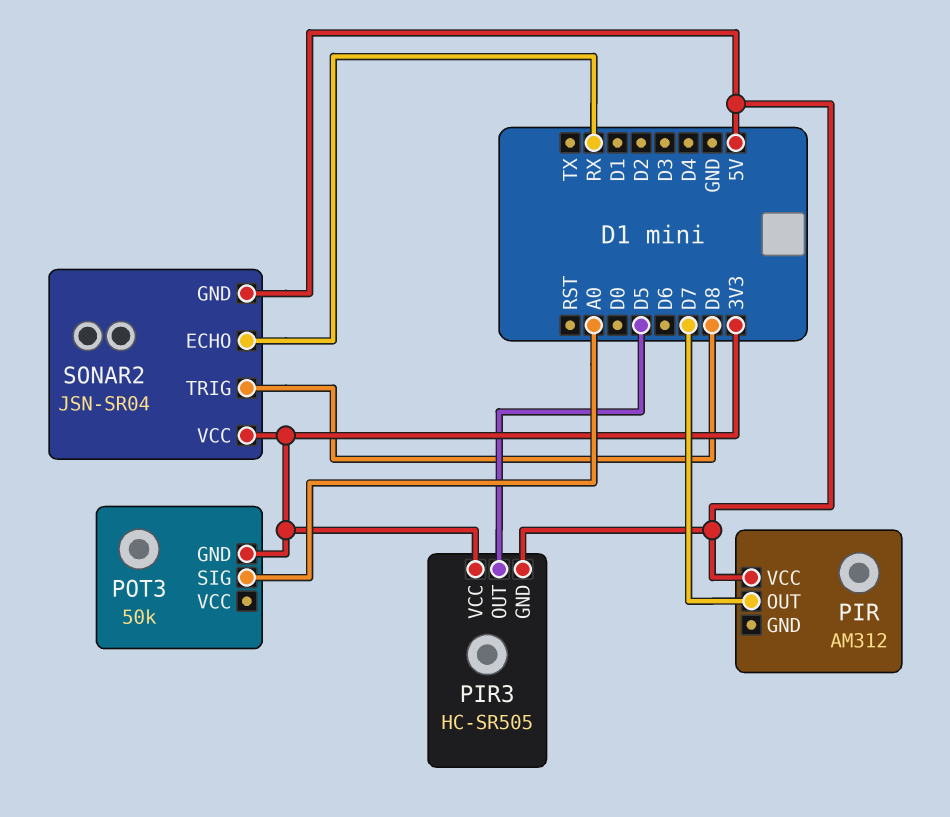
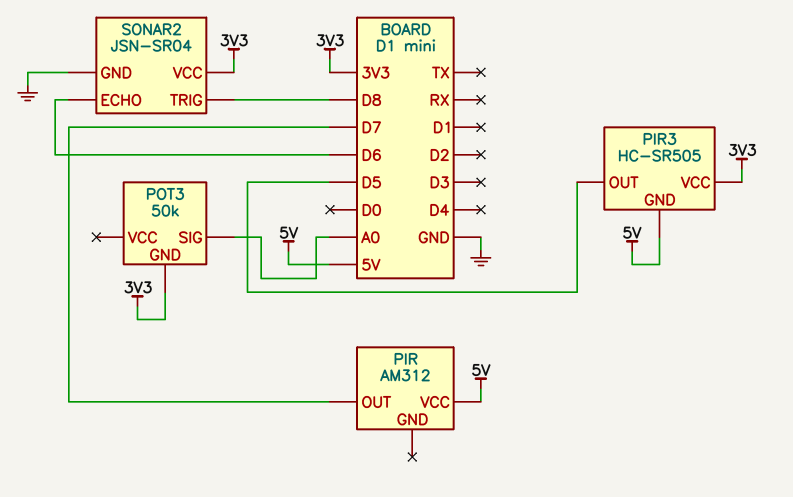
SONAR2 pin ECHO: RX -> D6
SONAR2 pin GND: 5V -> GND

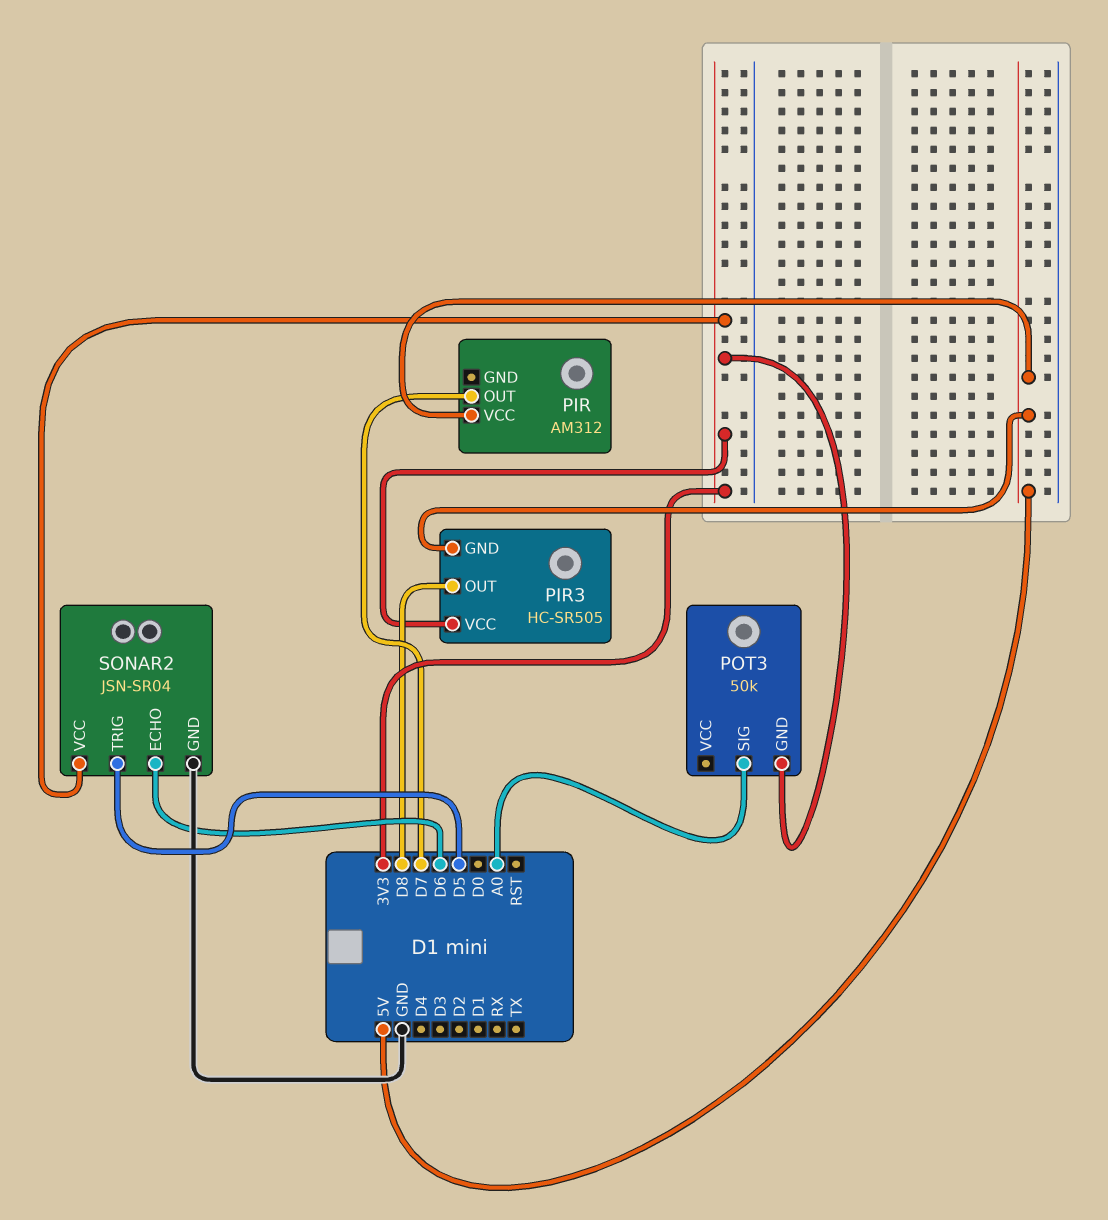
PIR3 pin OUT: D5 -> D8
SONAR2 pin TRIG: D8 -> D5

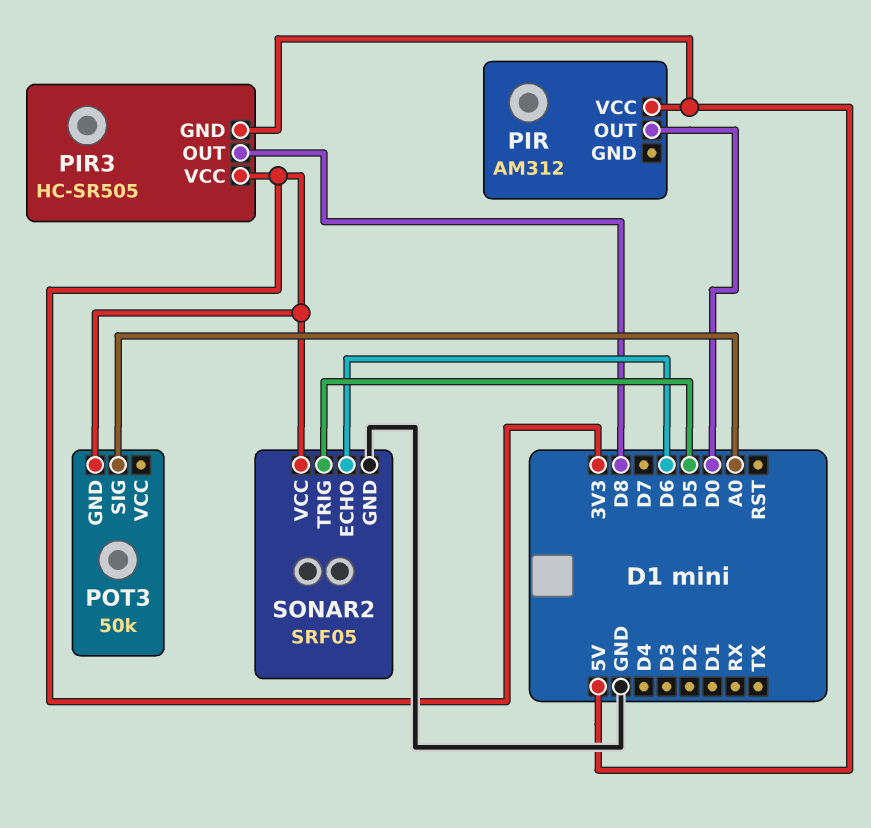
PIR pin OUT: D7 -> D0
SONAR2: JSN-SR04 -> SRF05

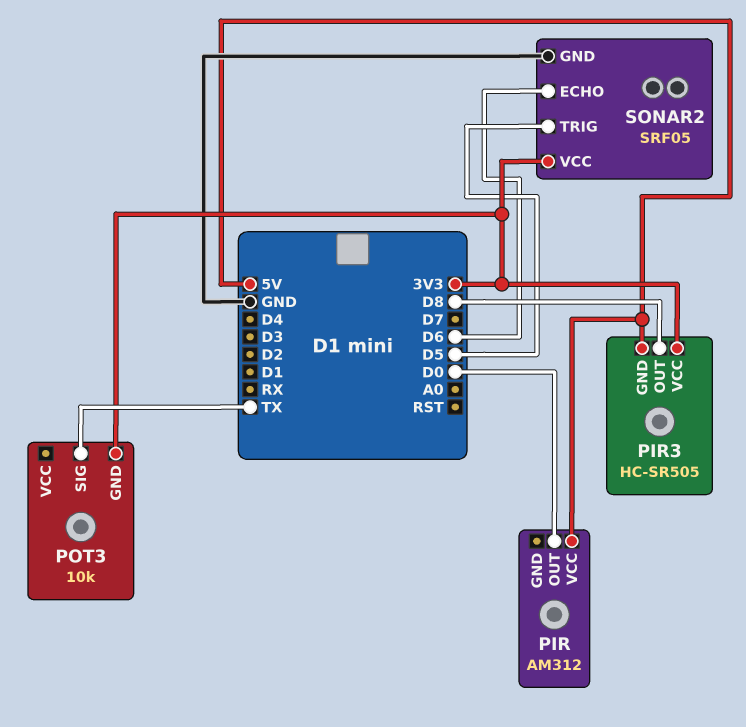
POT3: 50k -> 10k
POT3 pin SIG: A0 -> TX

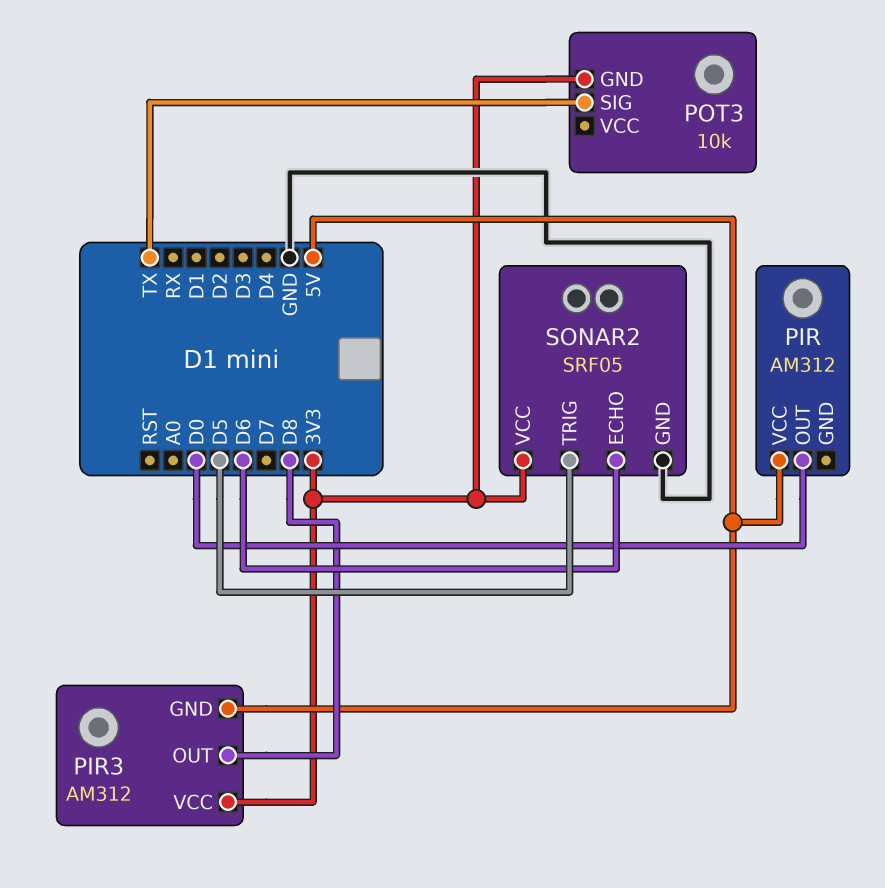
PIR3: HC-SR505 -> AM312

